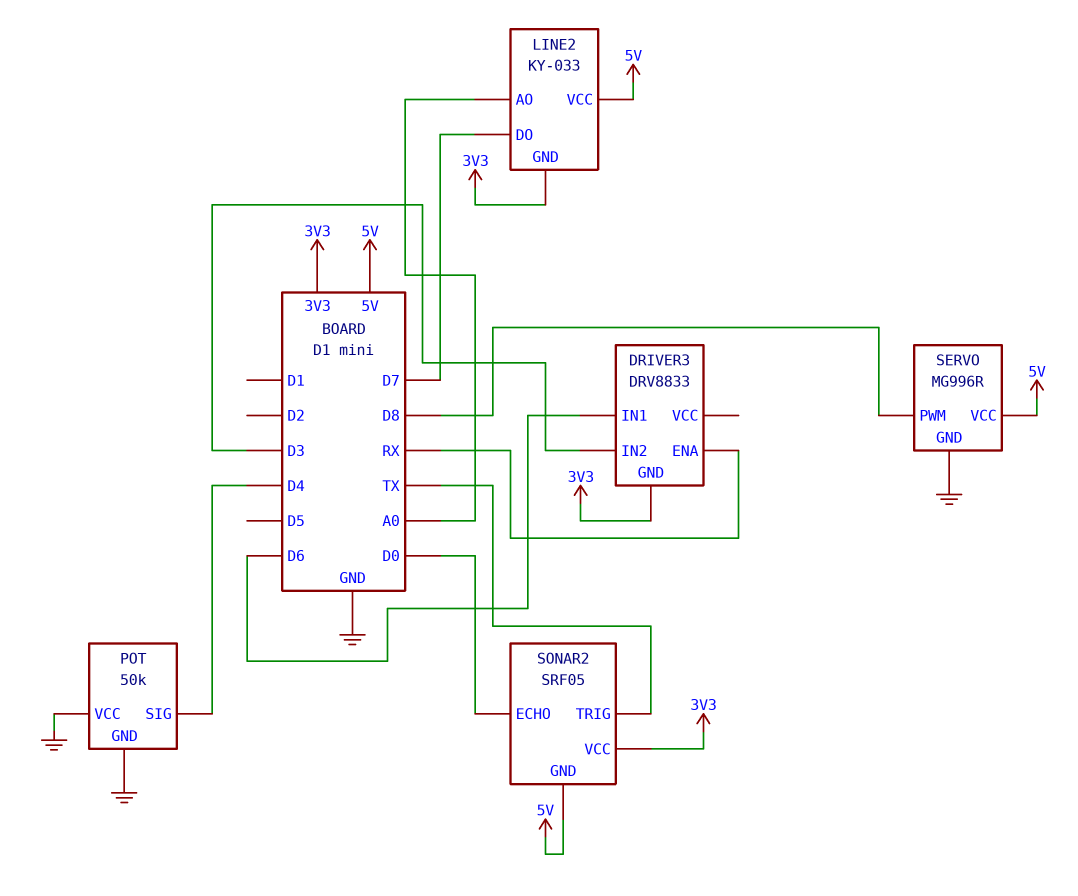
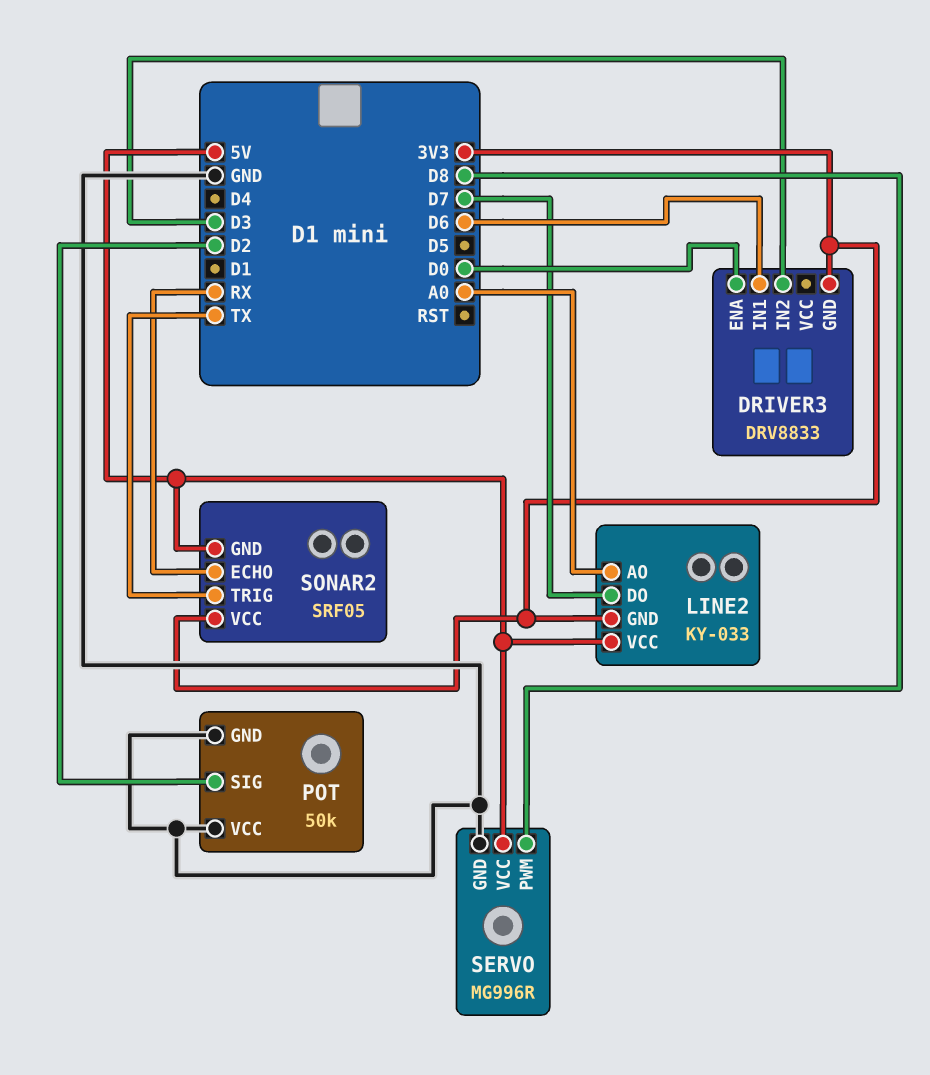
DRIVER3 pin ENA: RX -> D0
POT pin SIG: D4 -> D2
SONAR2 pin ECHO: D0 -> RX

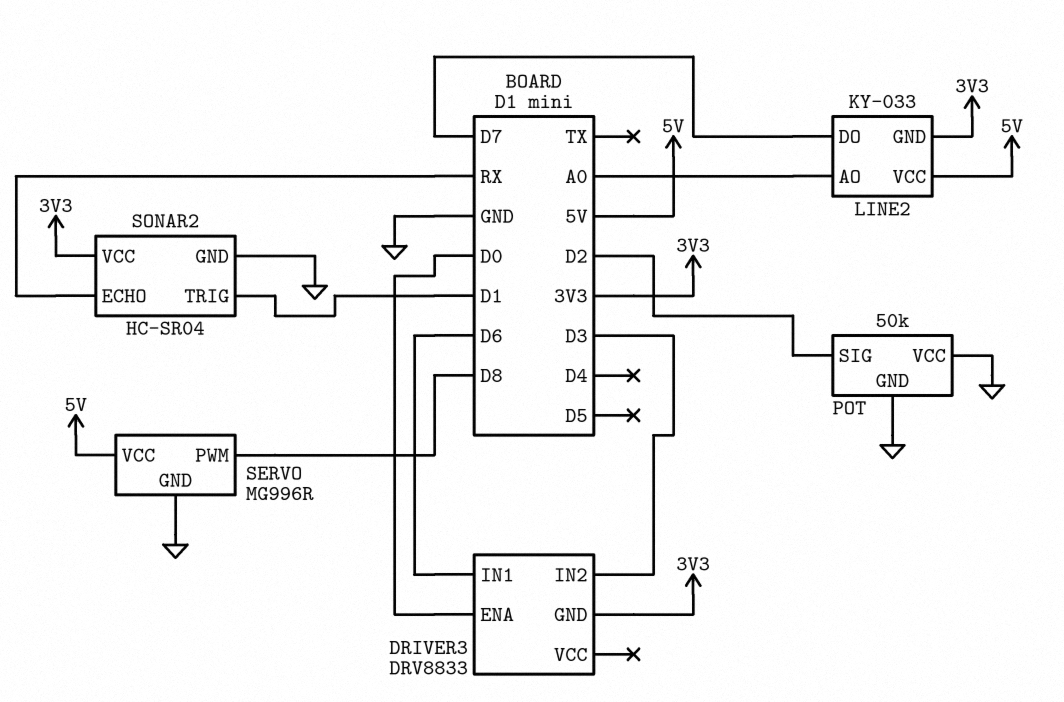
SONAR2: SRF05 -> HC-SR04
SONAR2 pin GND: 5V -> GND
SONAR2 pin TRIG: TX -> D1

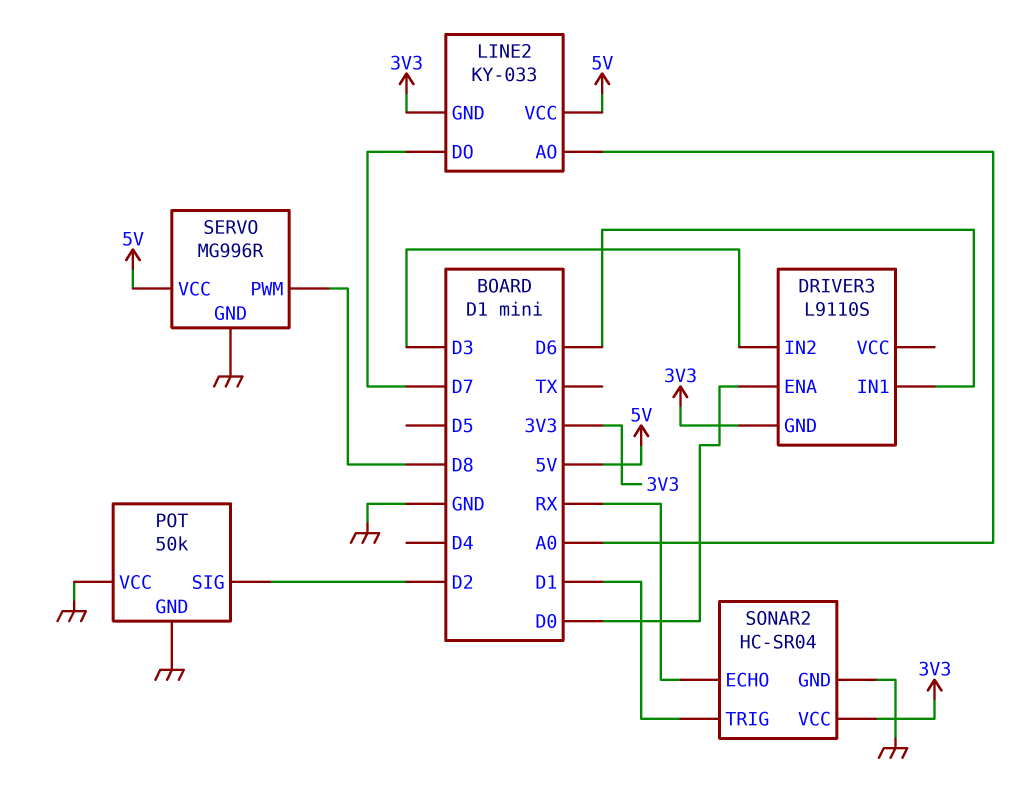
DRIVER3: DRV8833 -> L9110S

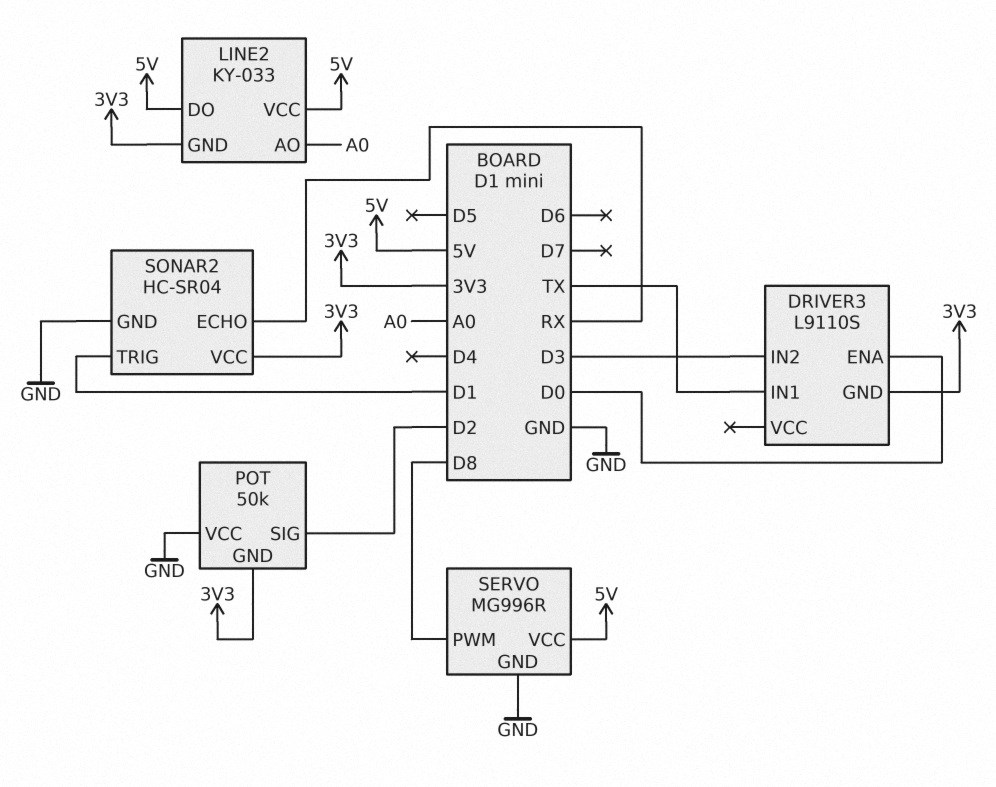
DRIVER3 pin IN1: D6 -> TX
LINE2 pin DO: D7 -> 5V
POT pin GND: GND -> 3V3

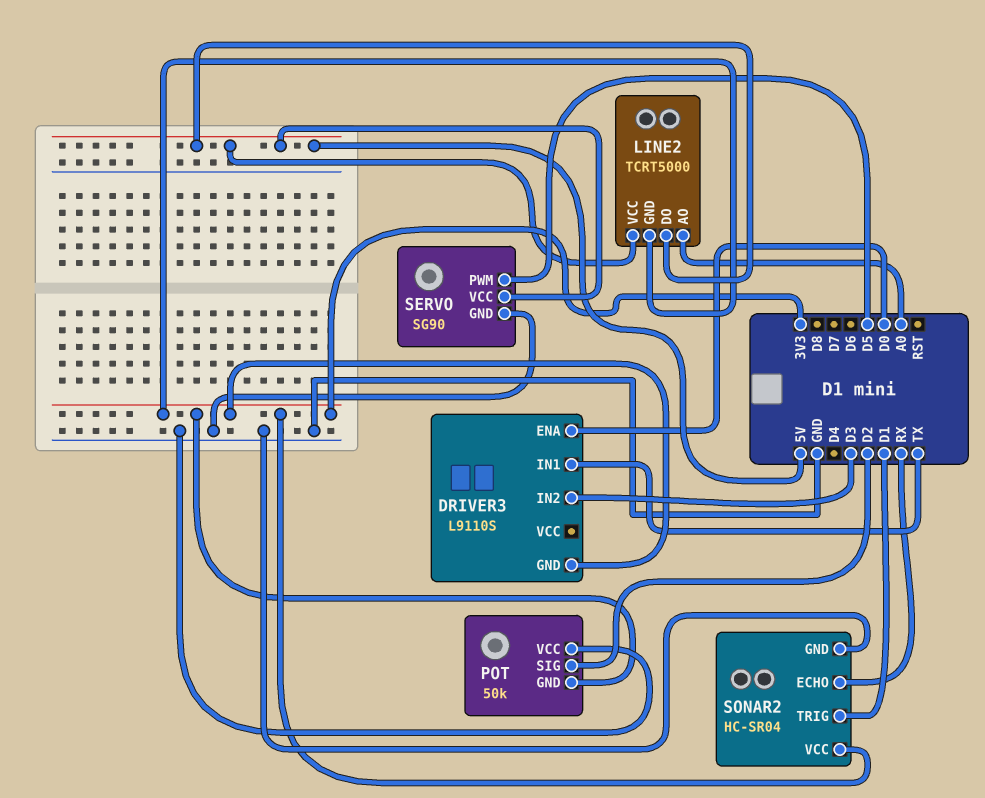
LINE2: KY-033 -> TCRT5000
SERVO: MG996R -> SG90
SERVO pin PWM: D8 -> D5

